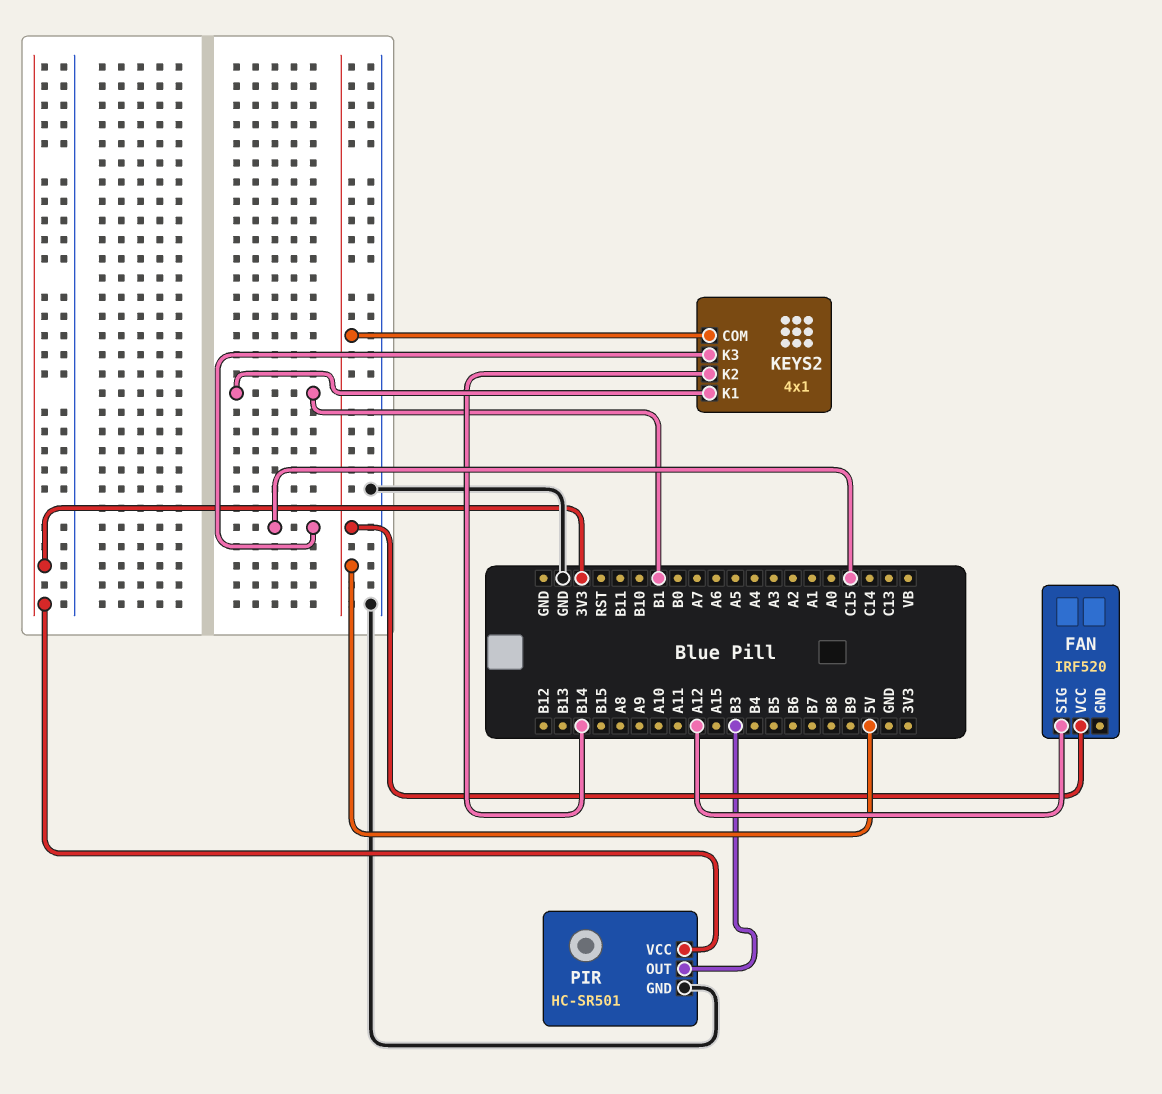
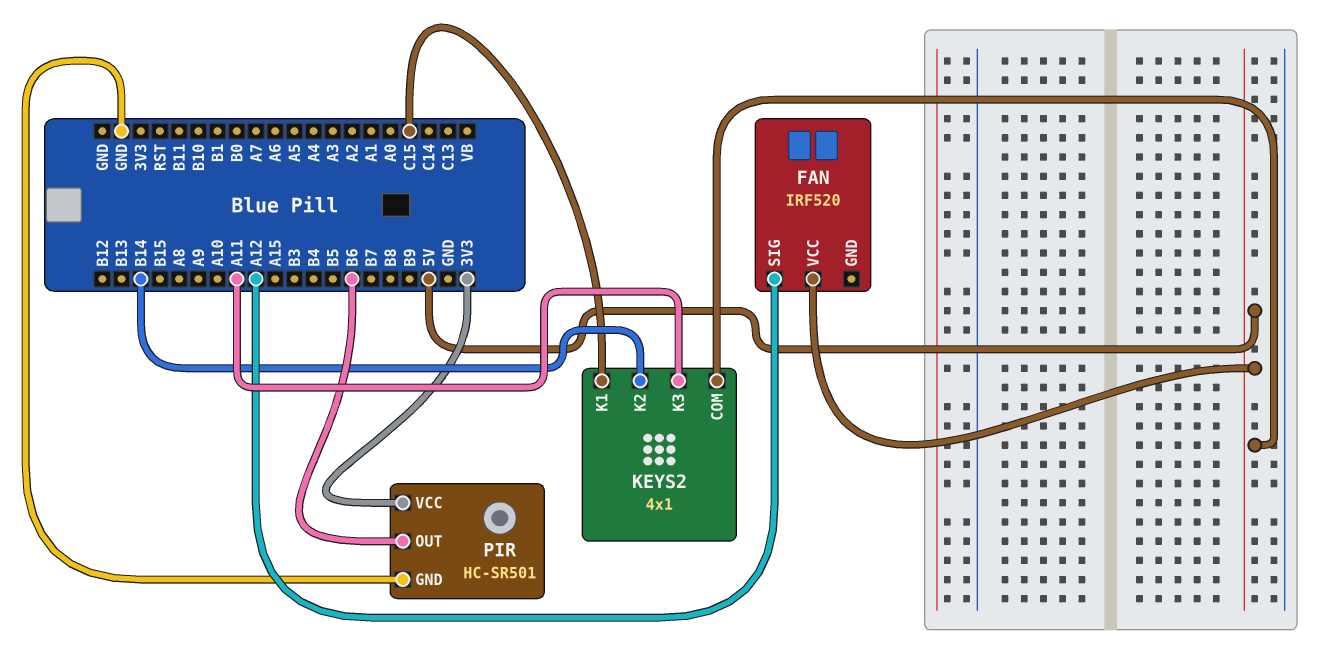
KEYS2 pin K1: B1 -> C15
KEYS2 pin K3: C15 -> A11
PIR pin OUT: B3 -> B6

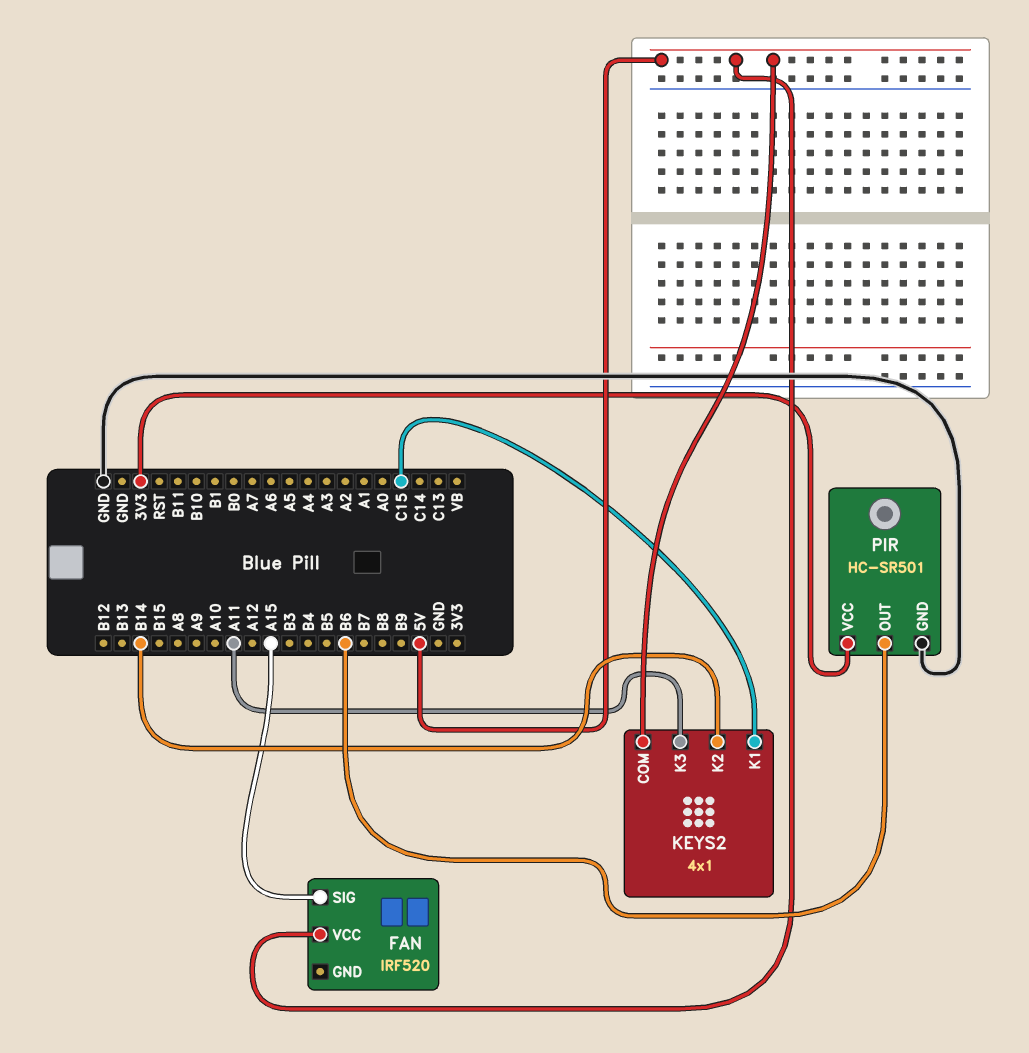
FAN pin SIG: A12 -> A15

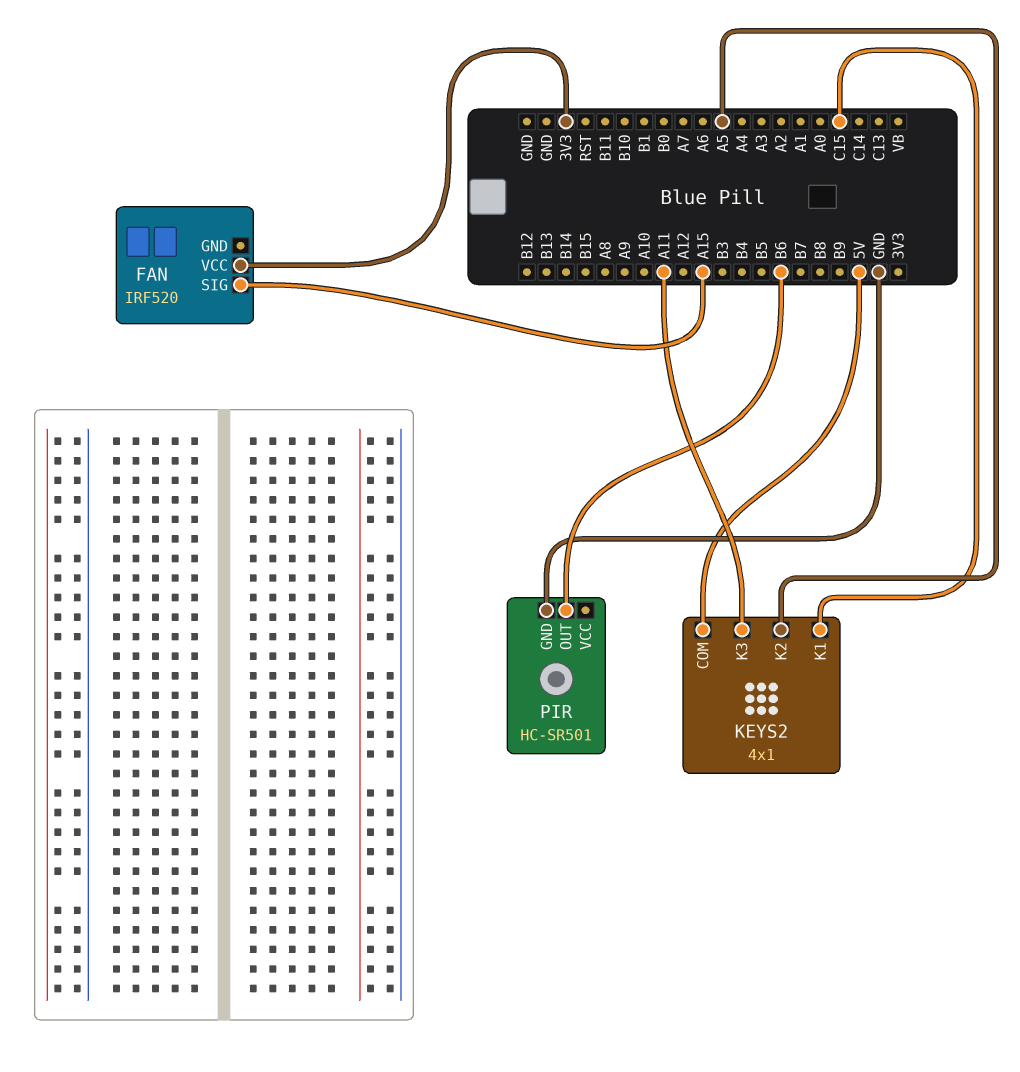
FAN pin VCC: 5V -> 3V3
KEYS2 pin K2: B14 -> A5
PIR pin VCC: 3V3 -> none

